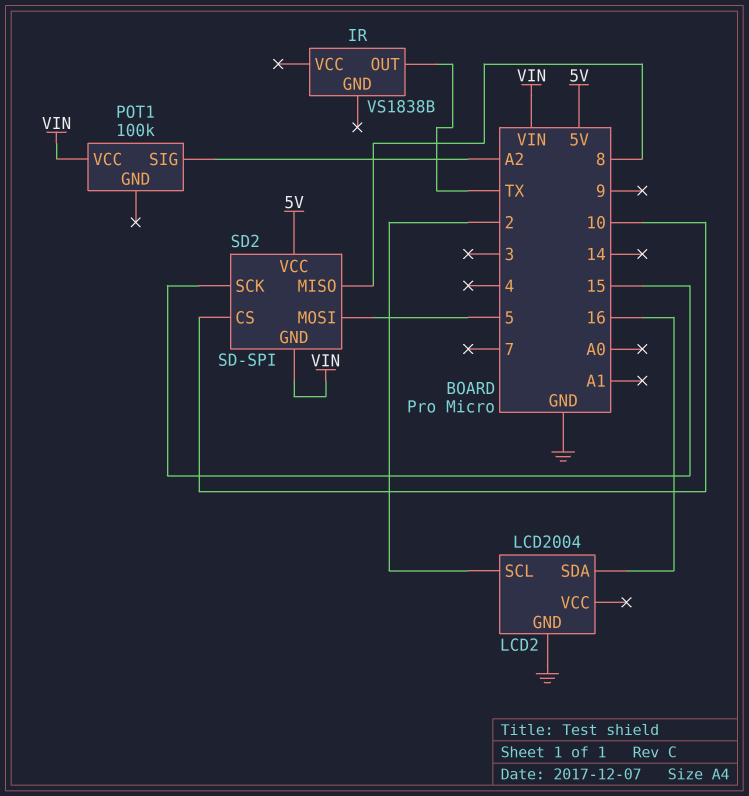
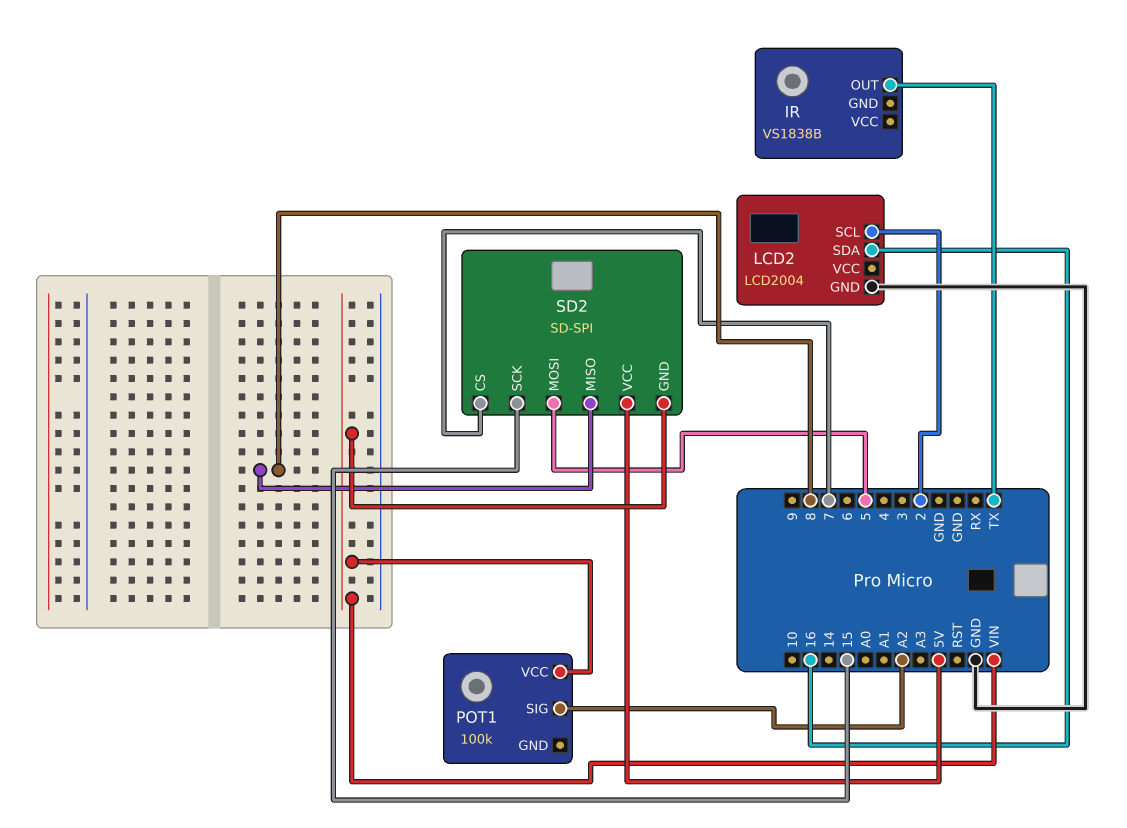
SD2 pin CS: 10 -> 7

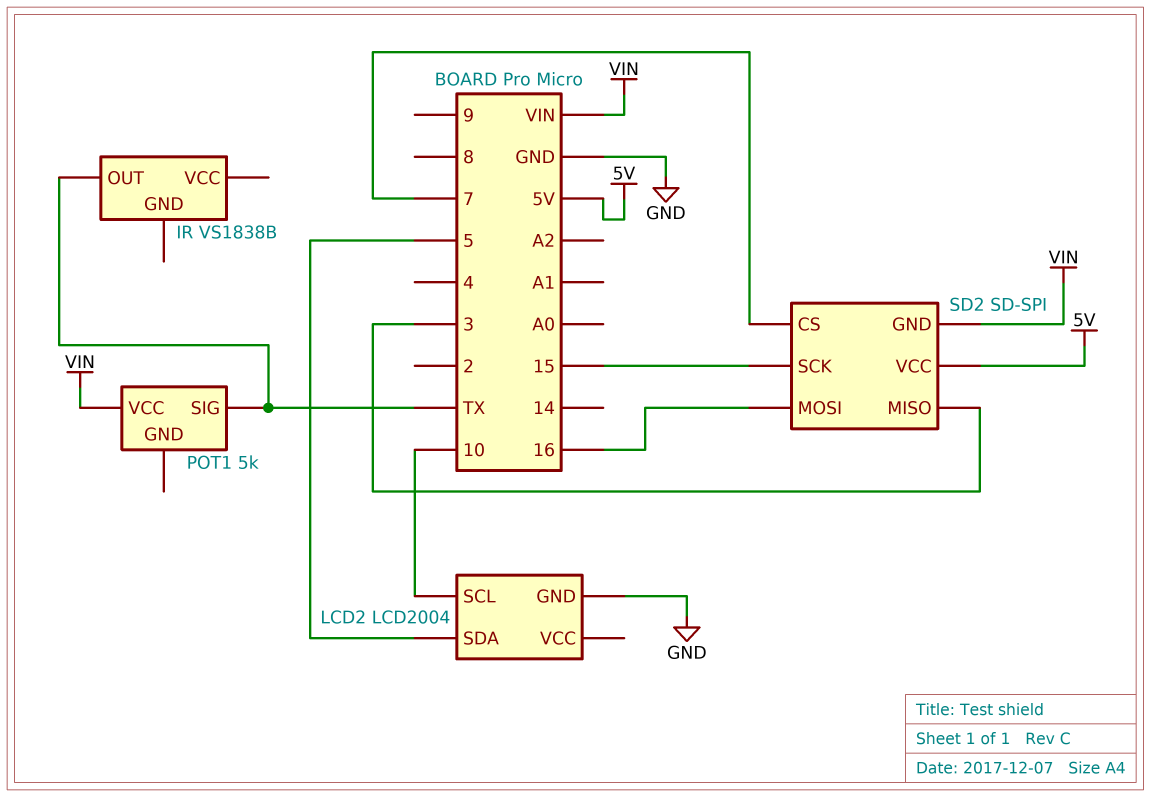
LCD2 pin SCL: 2 -> 10
LCD2 pin SDA: 16 -> 5
POT1: 100k -> 5k
POT1 pin SIG: A2 -> TX
SD2 pin MISO: 8 -> 3
SD2 pin MOSI: 5 -> 16

